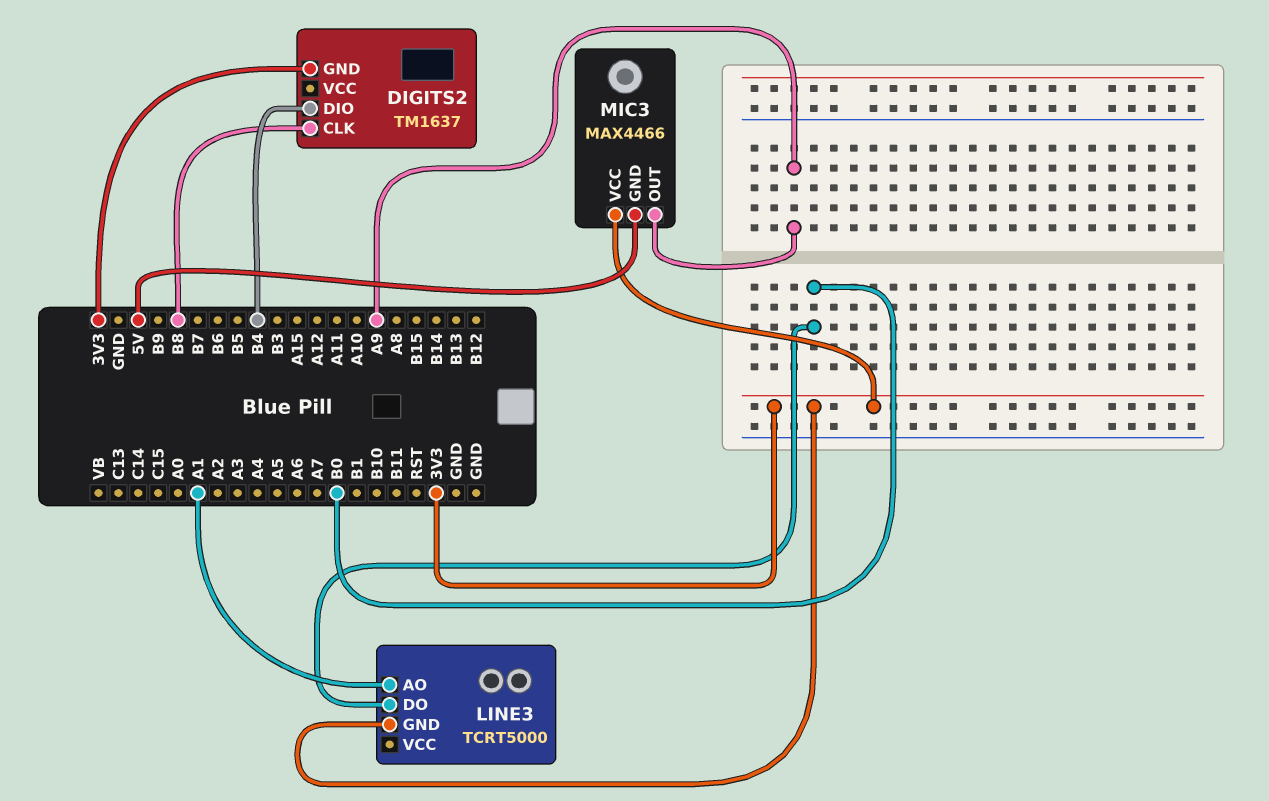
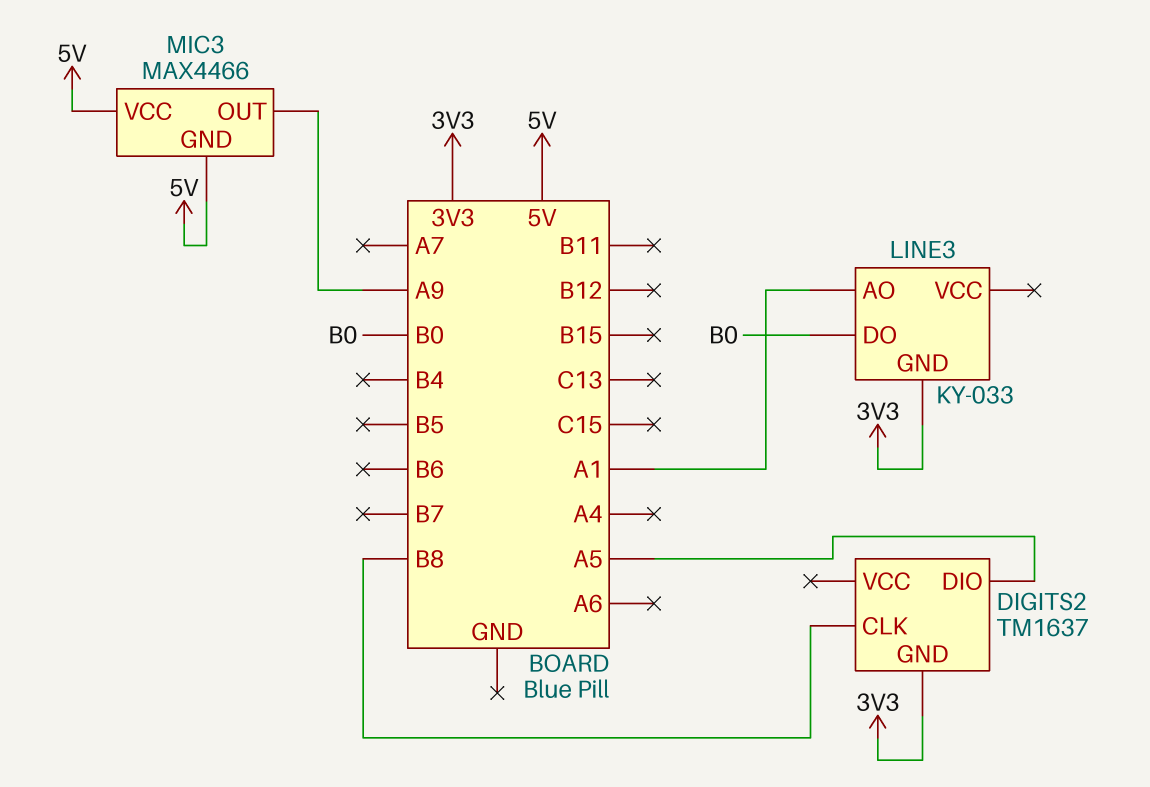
DIGITS2 pin DIO: B4 -> A5
LINE3: TCRT5000 -> KY-033
MIC3 pin VCC: 3V3 -> 5V

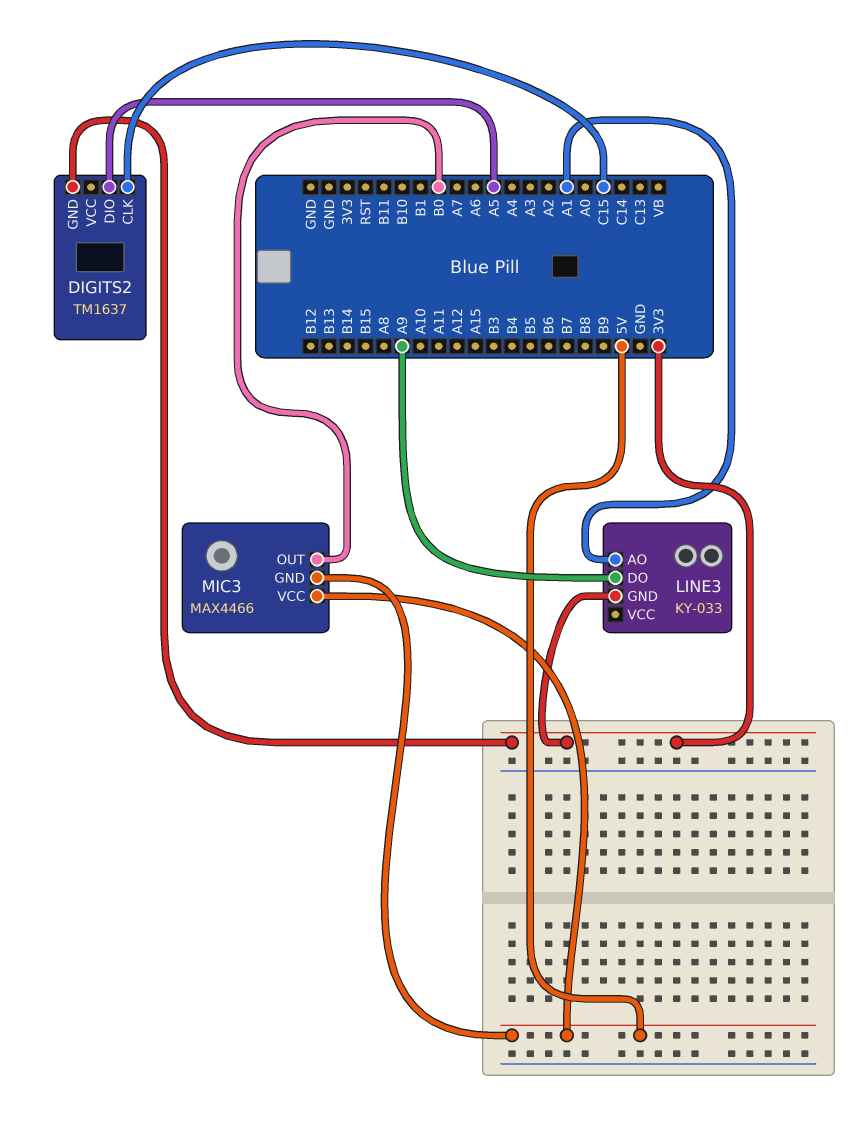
DIGITS2 pin CLK: B8 -> C15
LINE3 pin DO: B0 -> A9
MIC3 pin OUT: A9 -> B0

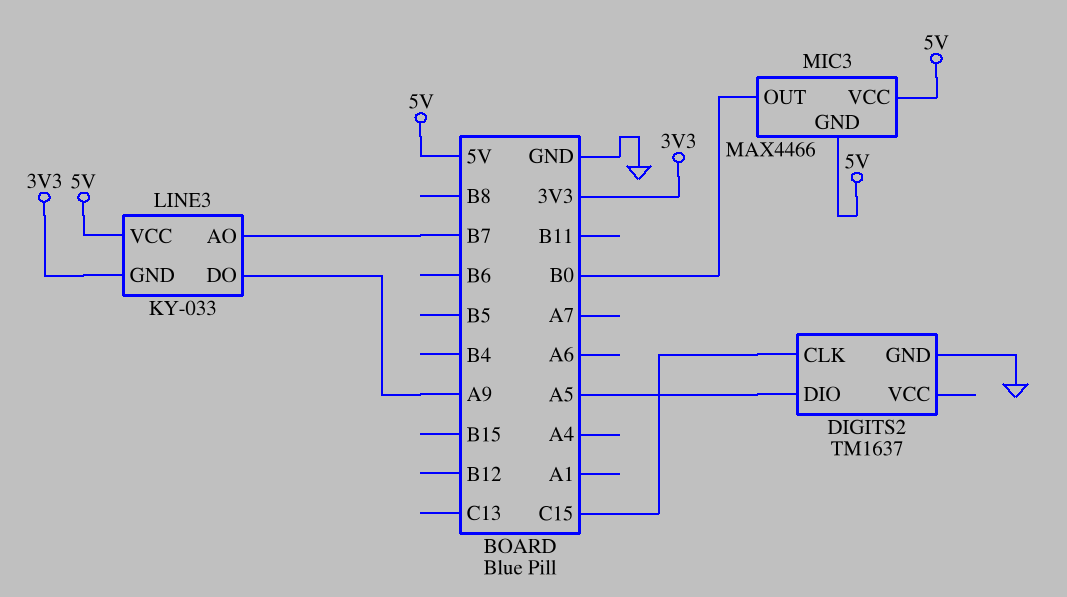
DIGITS2 pin GND: 3V3 -> GND
LINE3 pin AO: A1 -> B7
LINE3 pin VCC: none -> 5V

